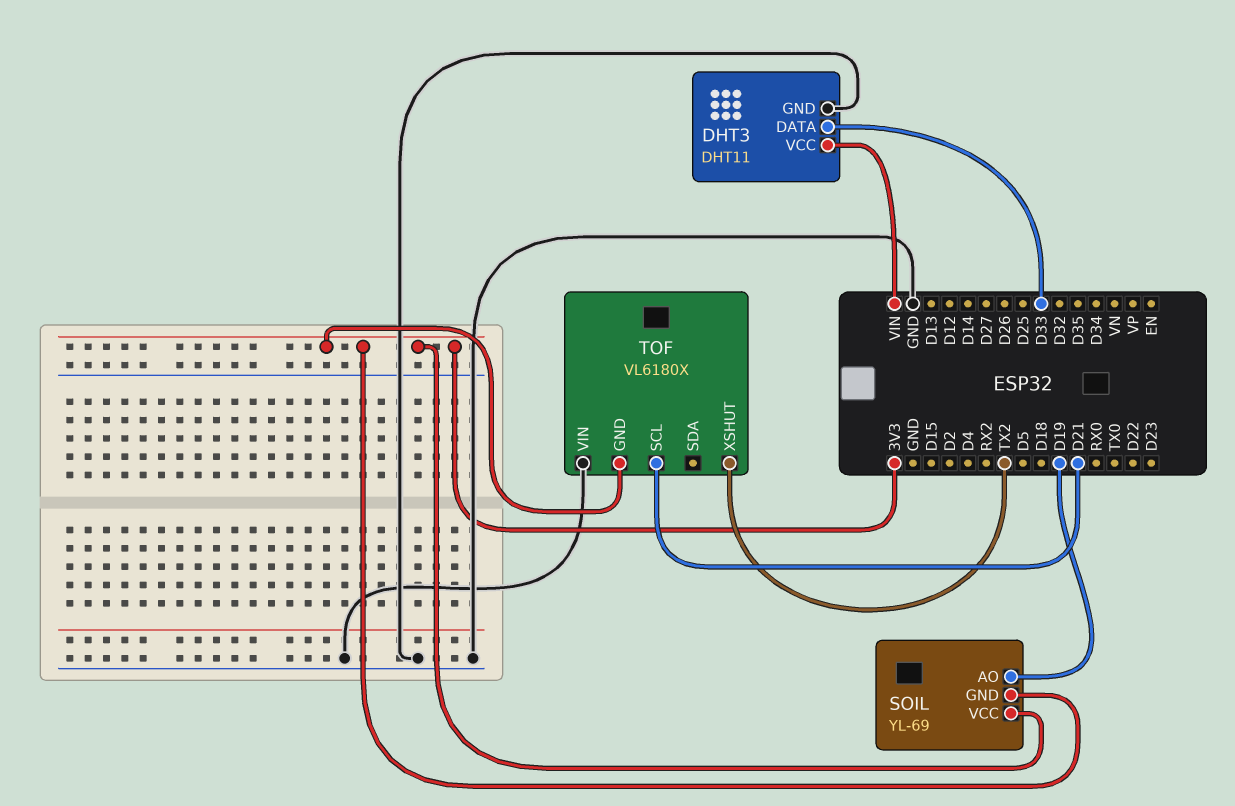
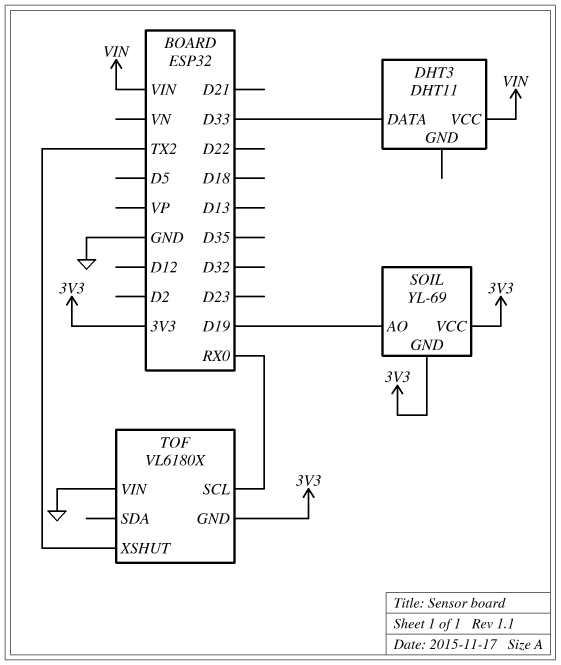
DHT3 pin GND: GND -> none
TOF pin SCL: D21 -> RX0

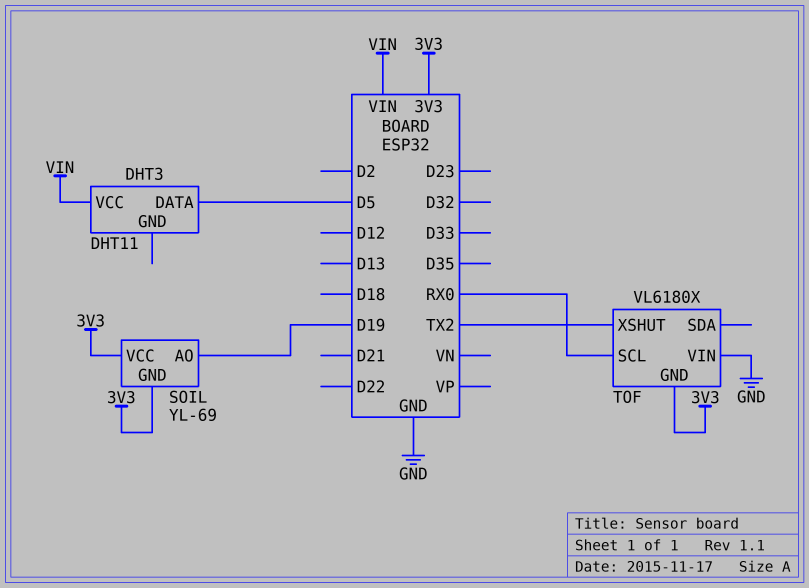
DHT3 pin DATA: D33 -> D5

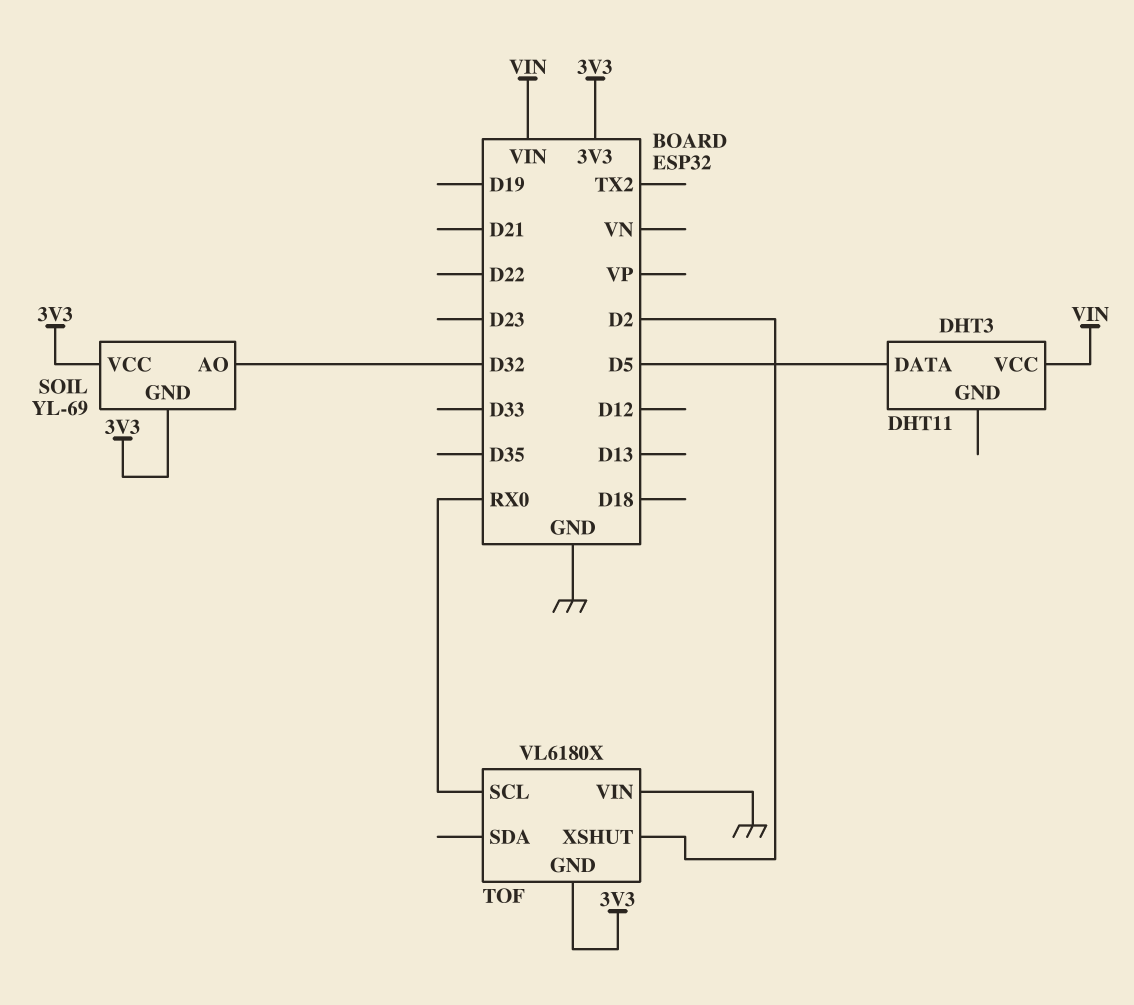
SOIL pin AO: D19 -> D32
TOF pin XSHUT: TX2 -> D2

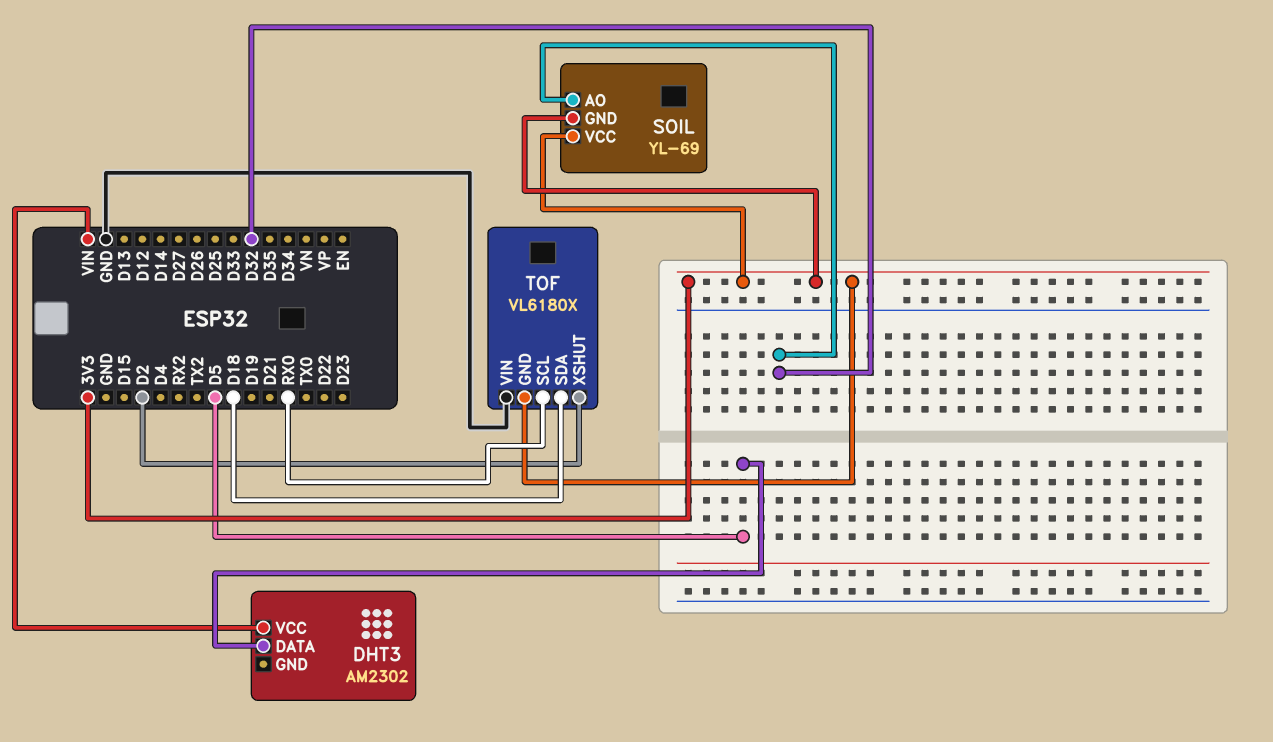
DHT3: DHT11 -> AM2302
TOF pin SDA: none -> D18

